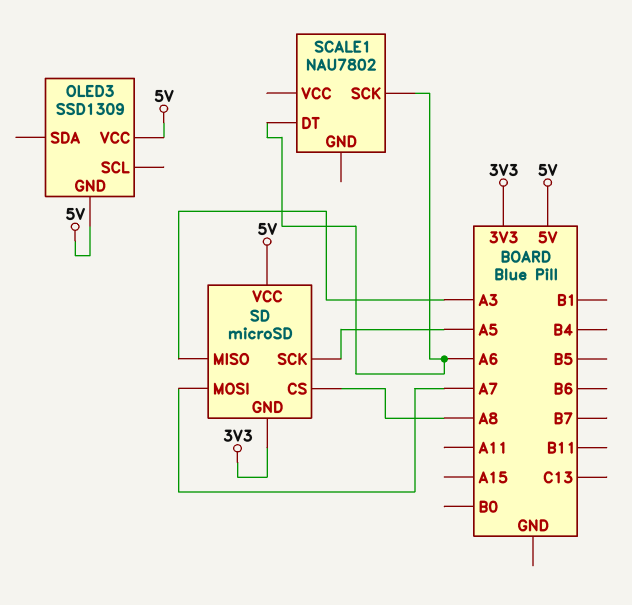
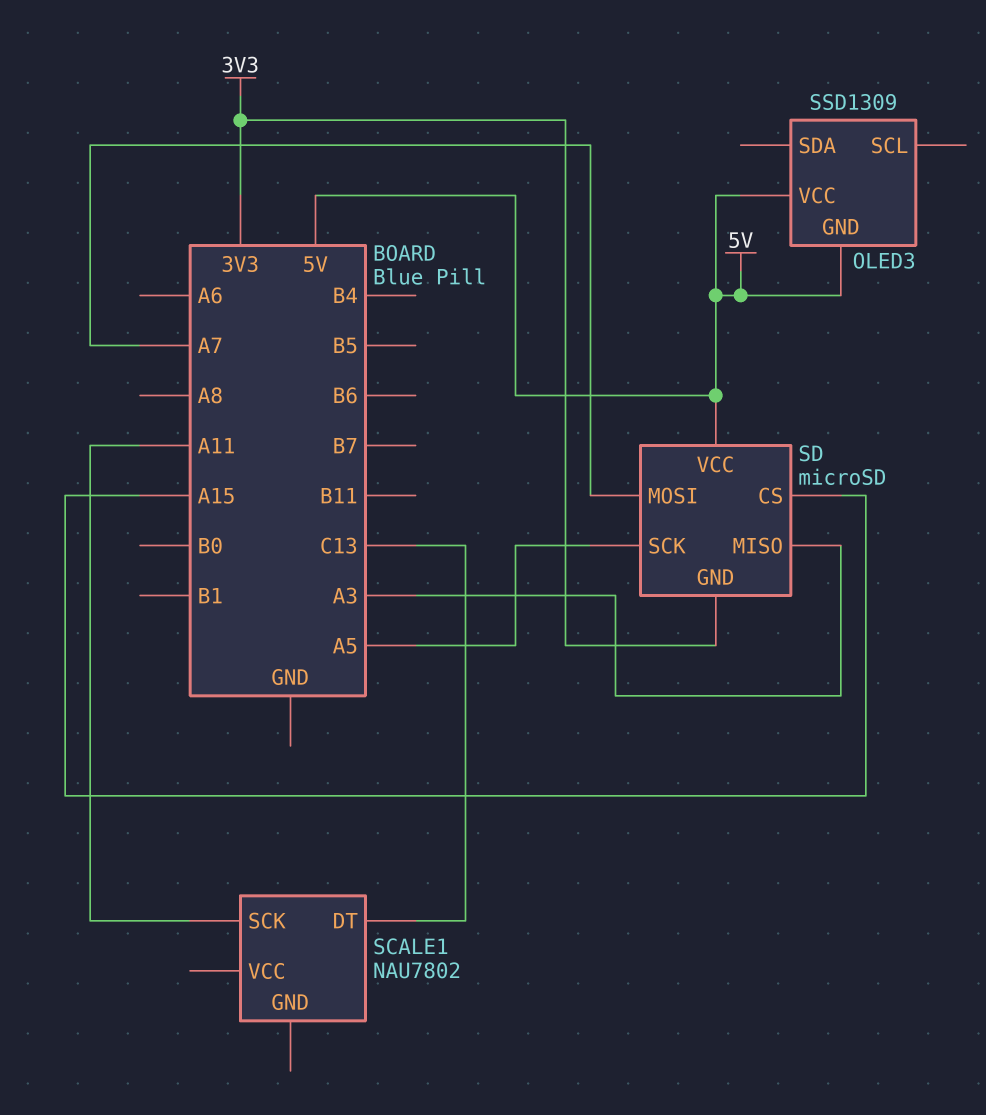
SCALE1 pin DT: A6 -> C13
SCALE1 pin SCK: A6 -> A11
SD pin CS: A8 -> A15

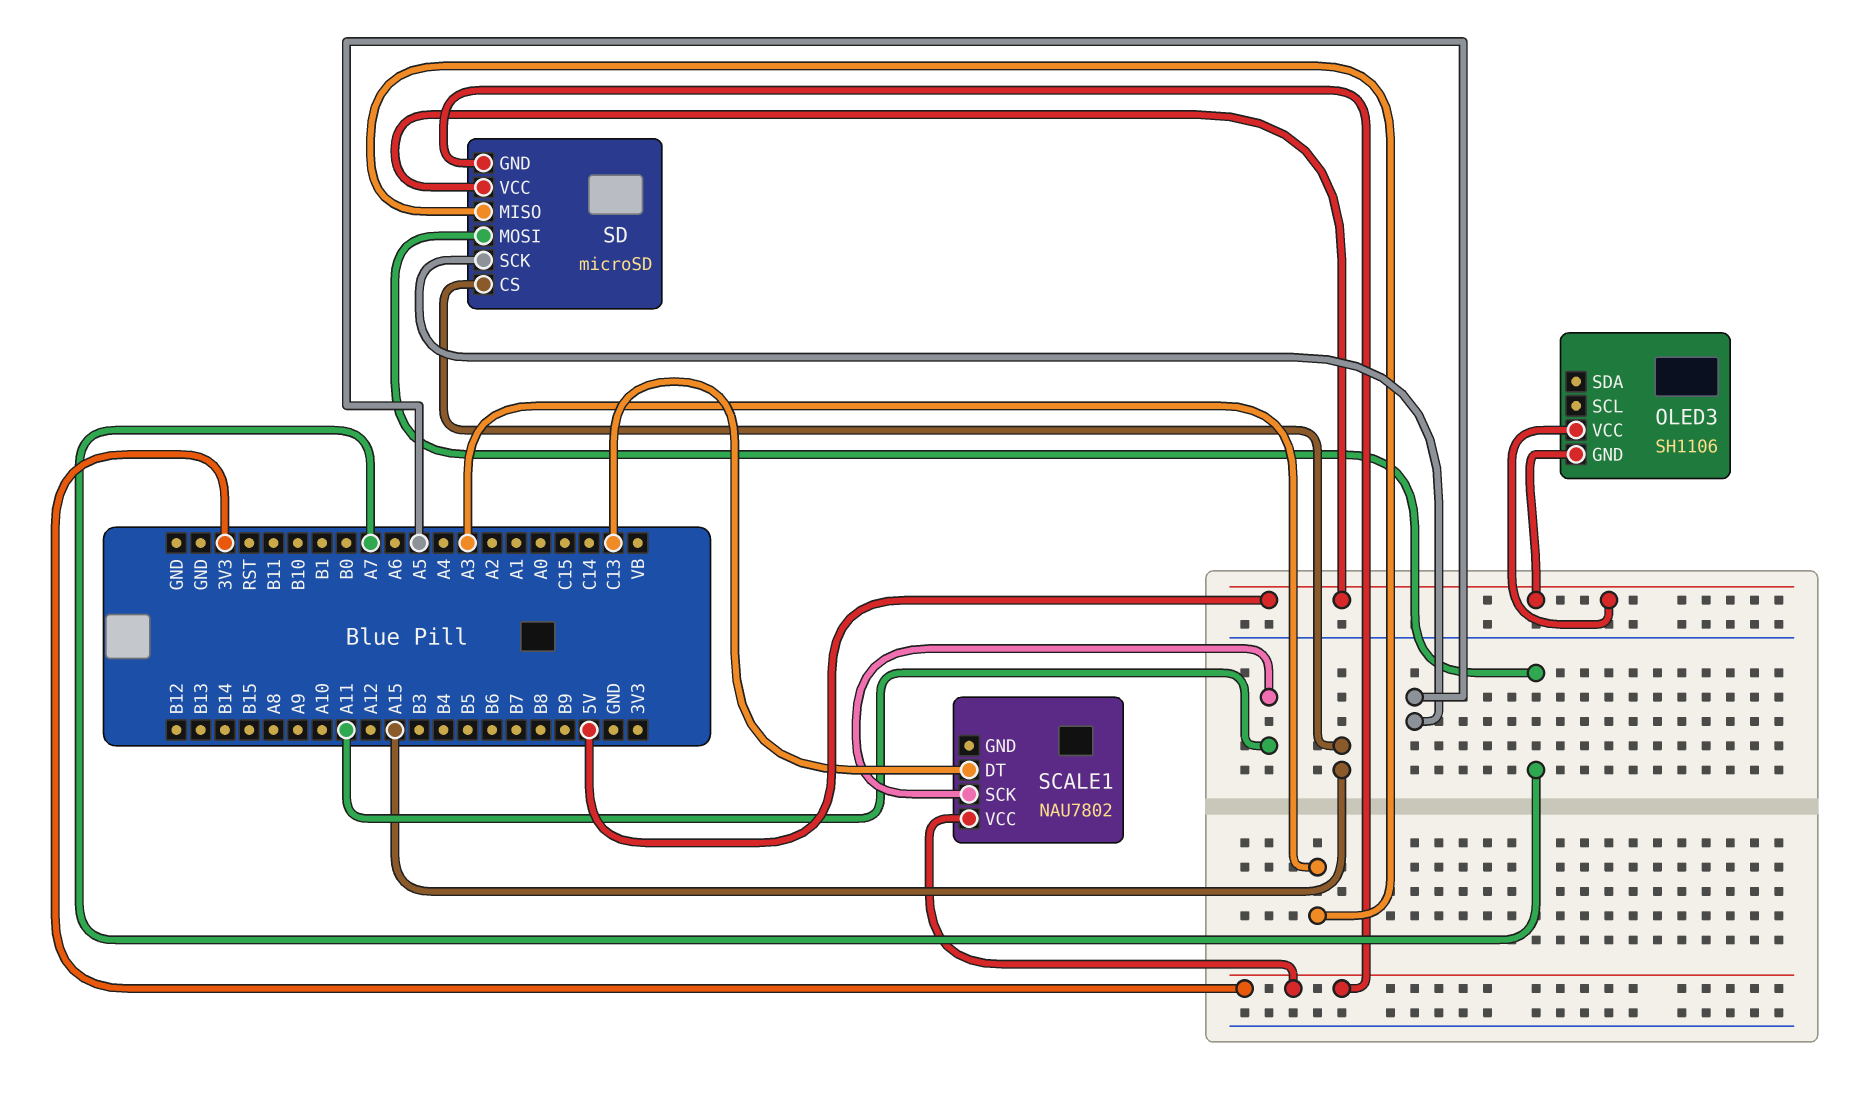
OLED3: SSD1309 -> SH1106
SCALE1 pin VCC: none -> 3V3

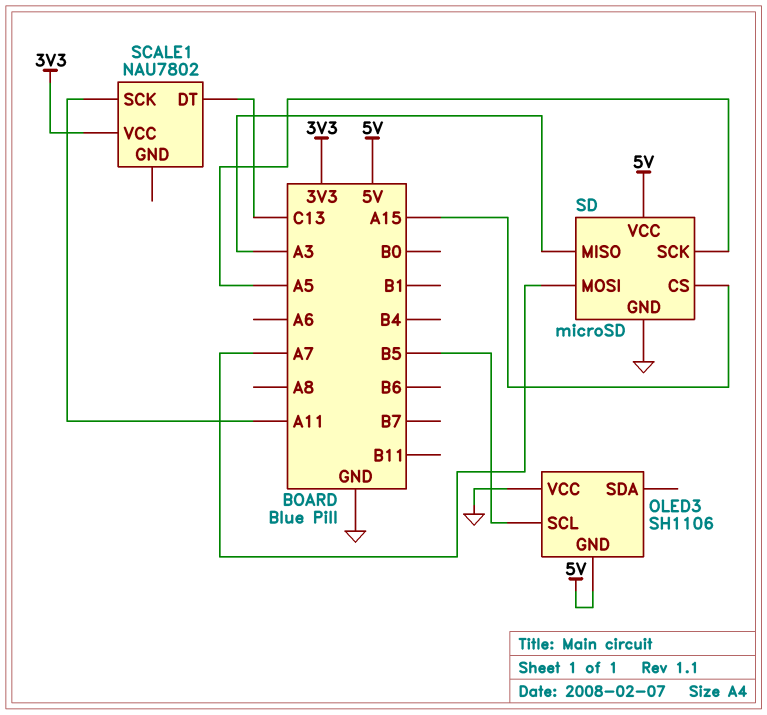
OLED3 pin SCL: none -> B5
OLED3 pin VCC: 5V -> GND
SD pin GND: 3V3 -> GND

